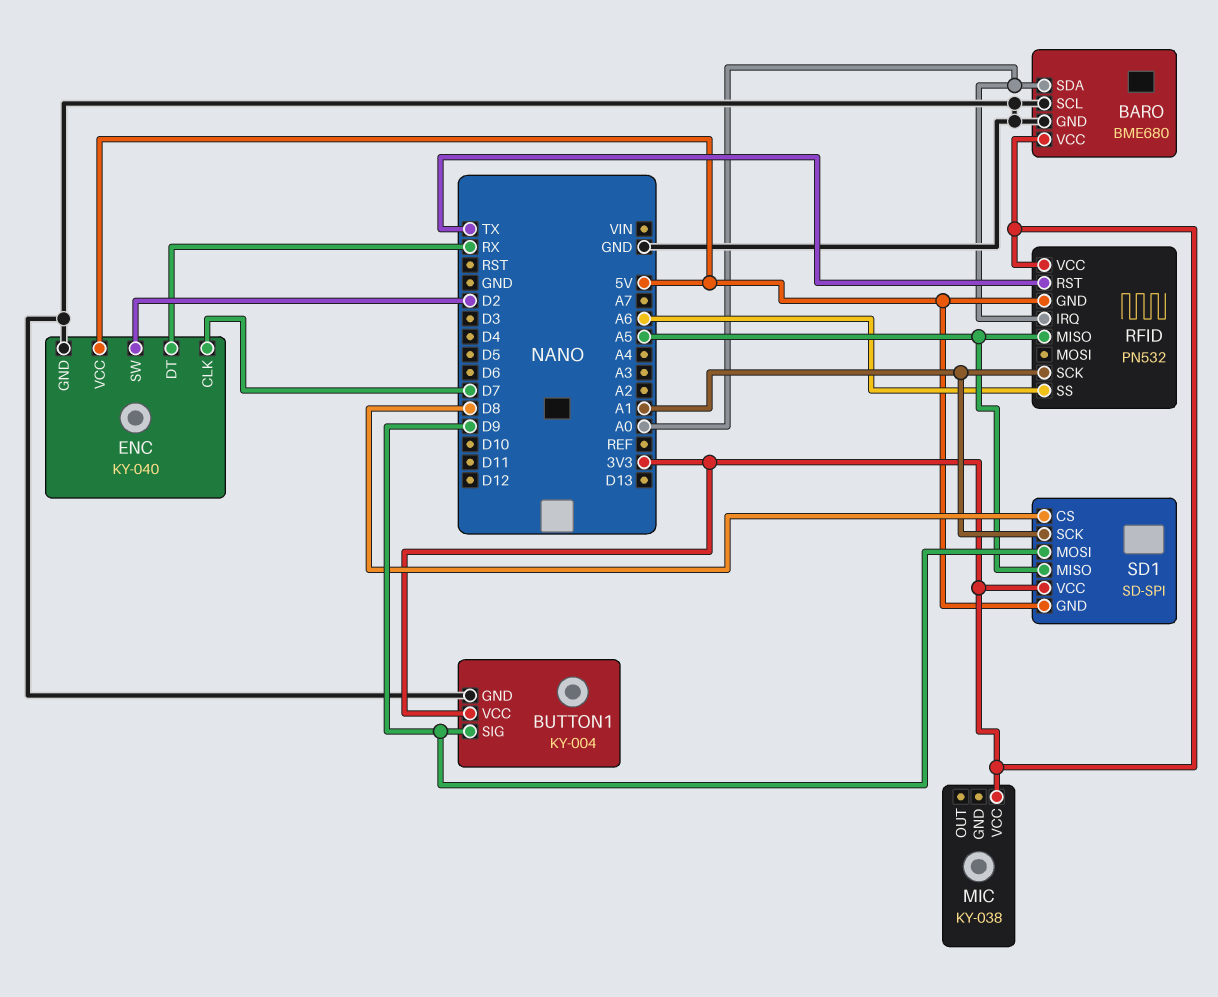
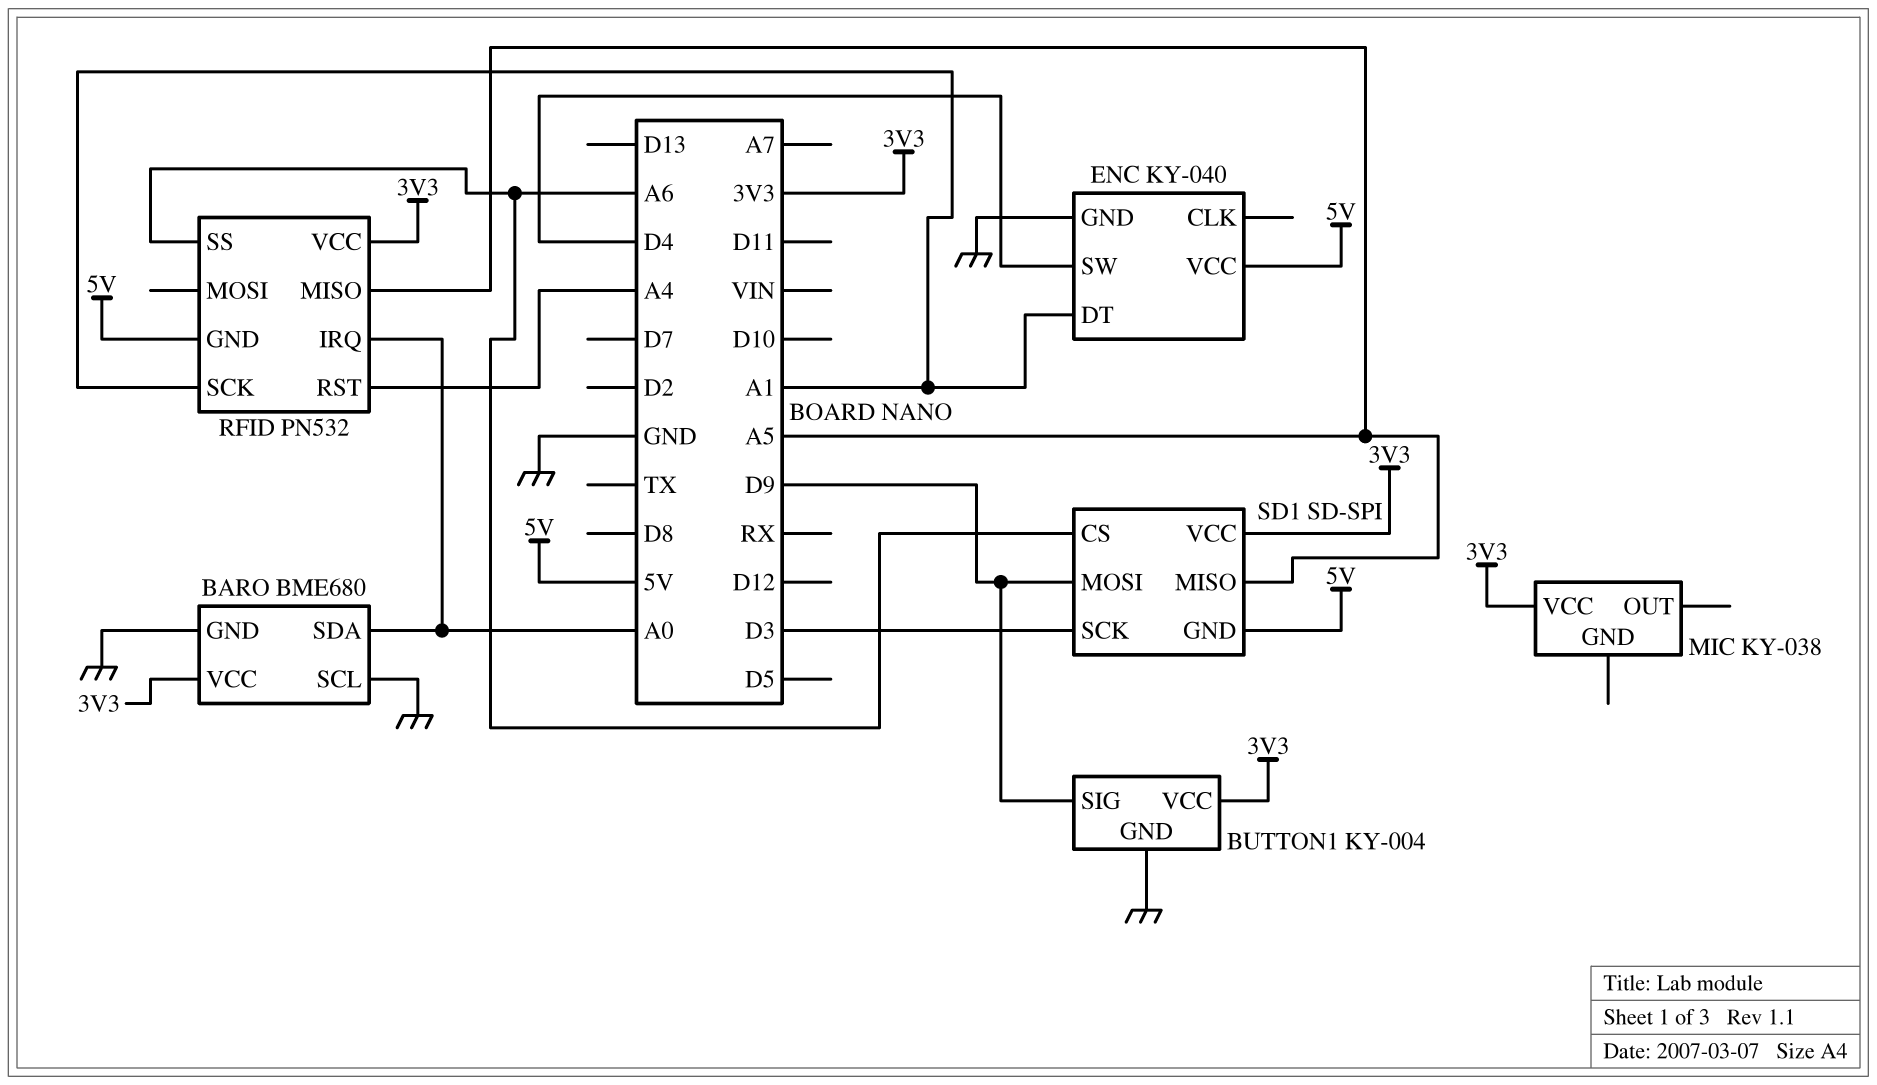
ENC pin CLK: D7 -> none
ENC pin DT: RX -> A1
ENC pin SW: D2 -> D4
RFID pin RST: TX -> A4
SD1 pin CS: D8 -> A6
SD1 pin SCK: A1 -> D3

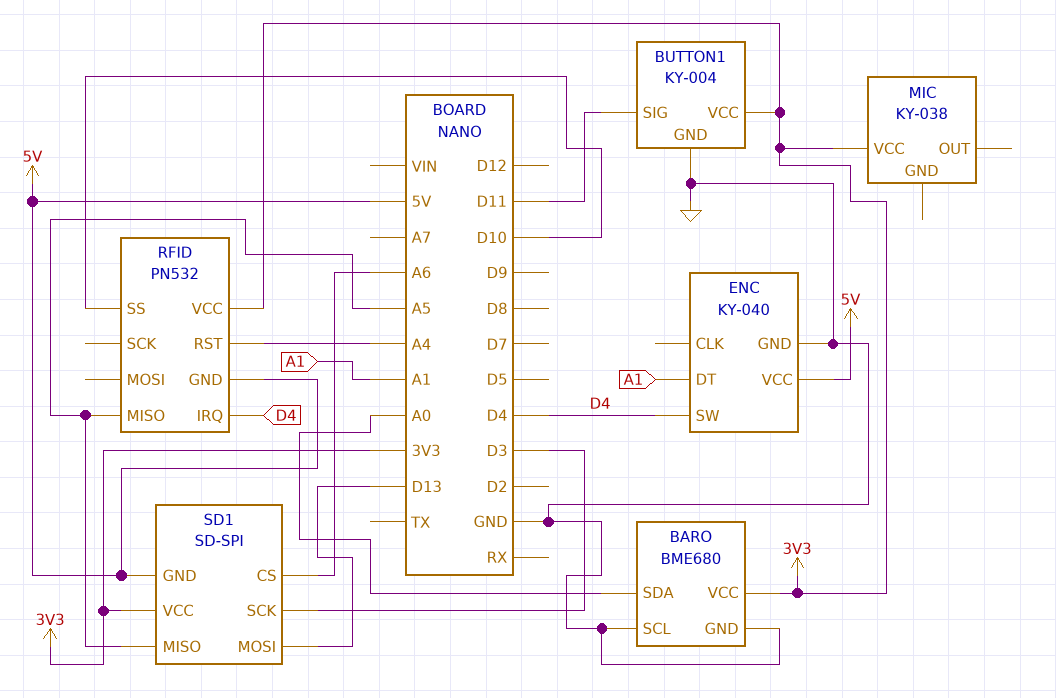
BUTTON1 pin SIG: D9 -> D11
RFID pin IRQ: A0 -> D4
RFID pin SCK: A1 -> none
RFID pin SS: A6 -> D10
SD1 pin MOSI: D9 -> D13

